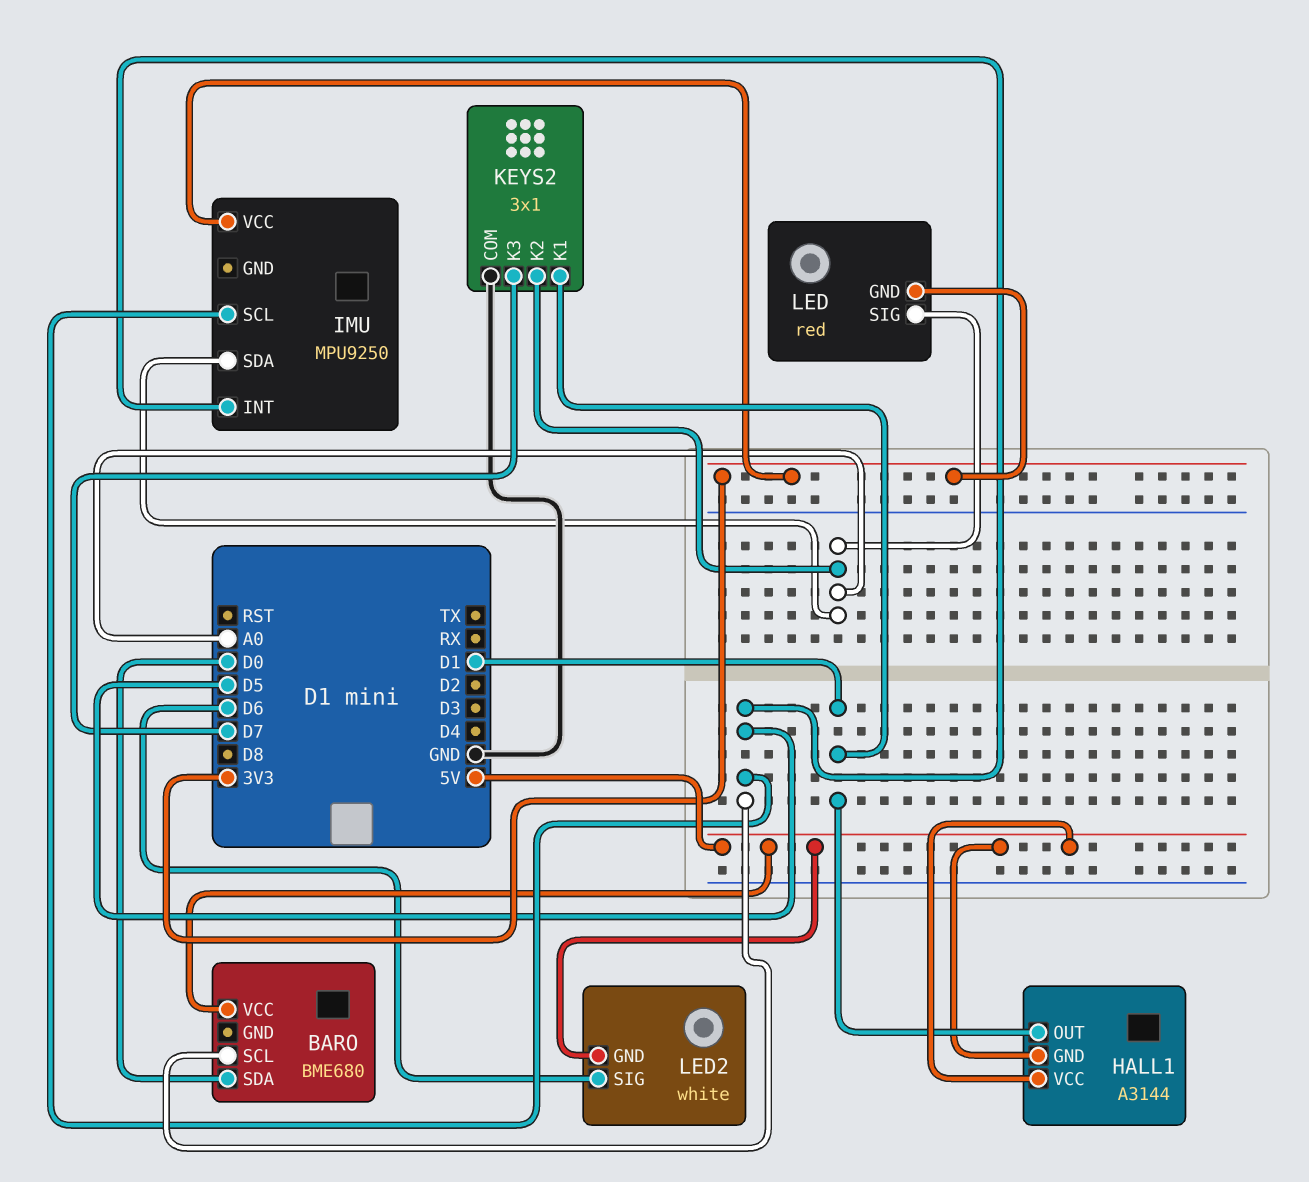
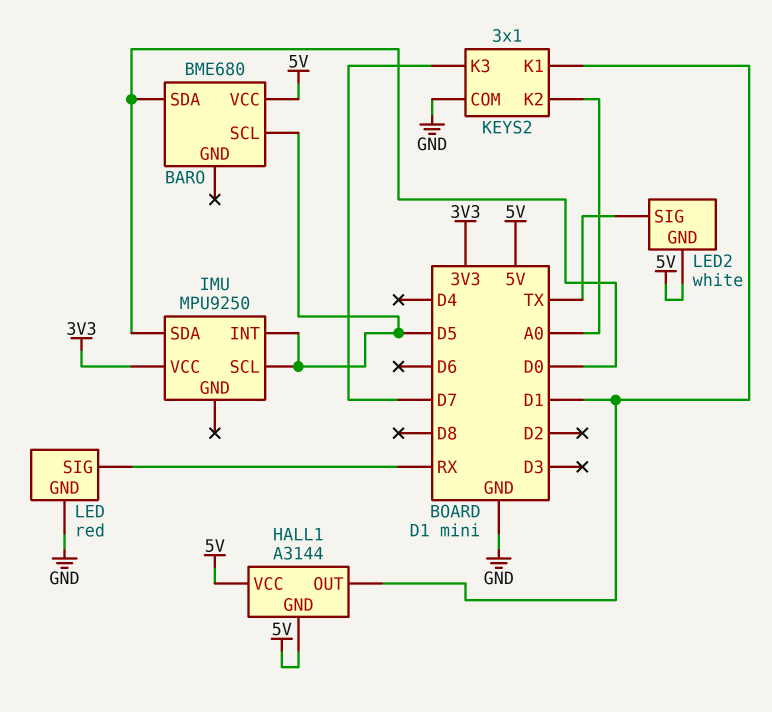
IMU pin SDA: A0 -> D0
LED pin GND: 3V3 -> GND
LED pin SIG: A0 -> RX
LED2 pin SIG: D6 -> TX

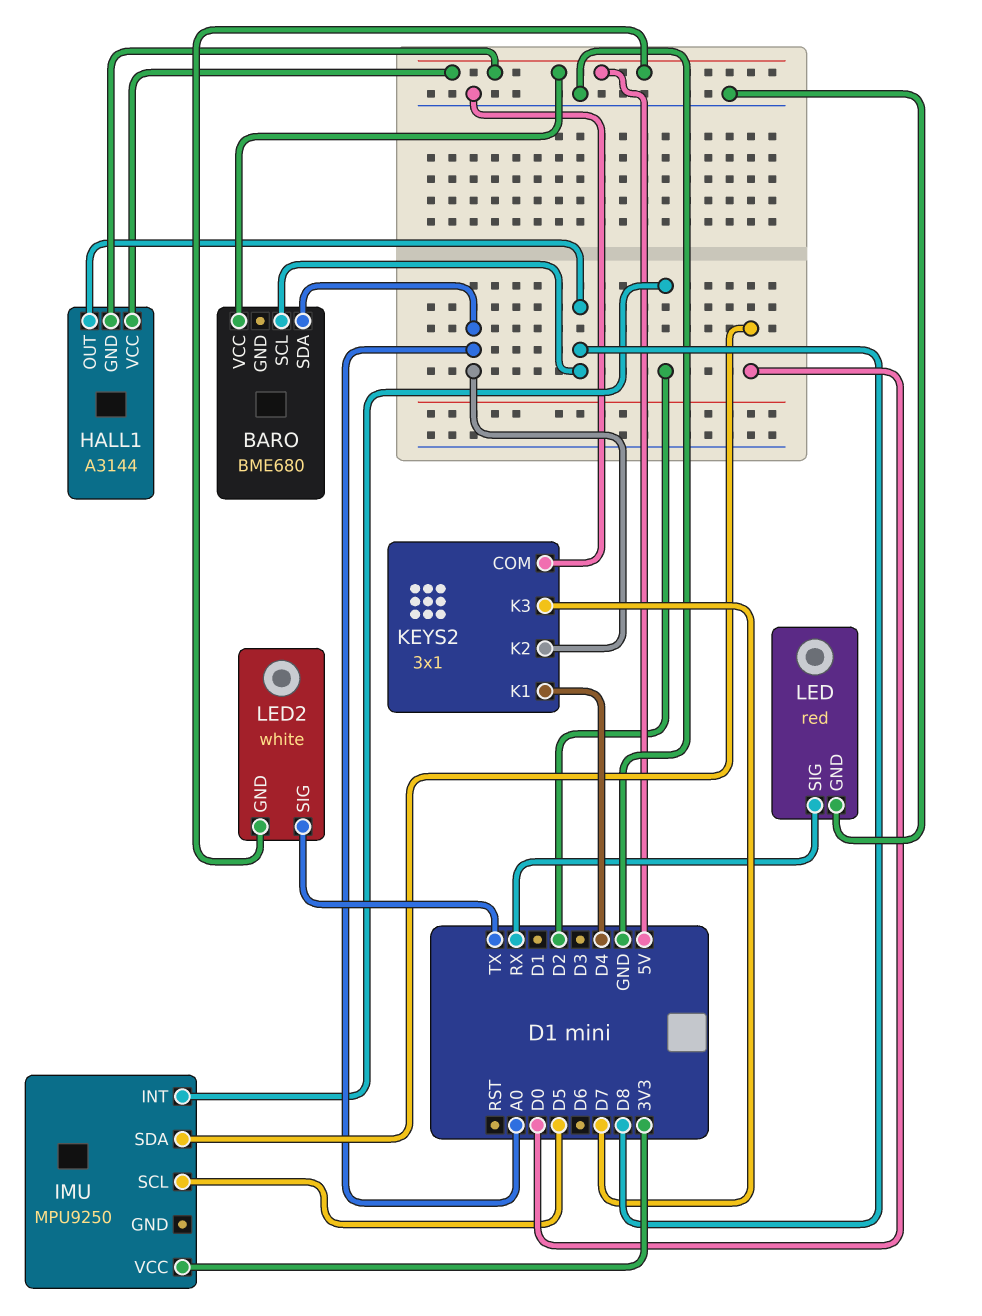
BARO pin SCL: D5 -> D8
BARO pin SDA: D0 -> A0
HALL1 pin OUT: D1 -> D8
IMU pin INT: D5 -> D2
KEYS2 pin K1: D1 -> D4

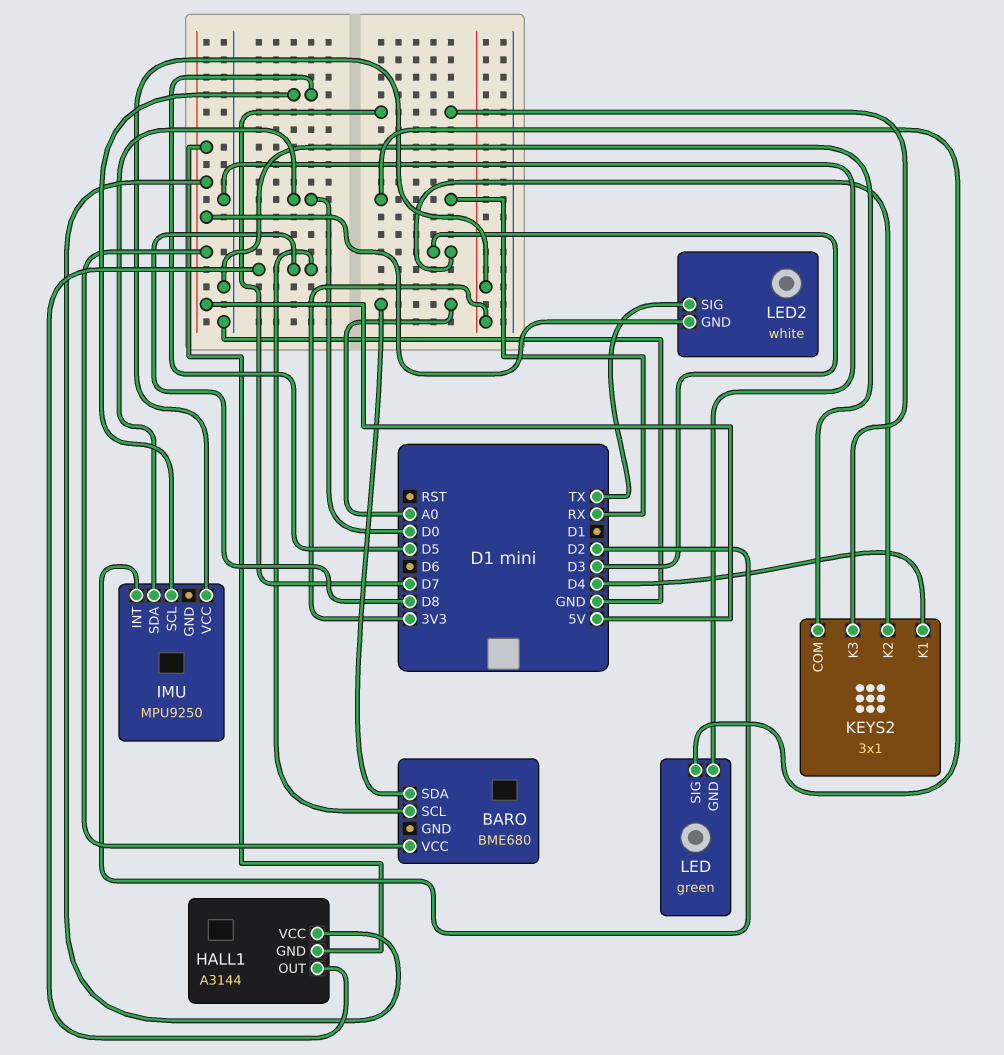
KEYS2 pin K2: A0 -> D3
LED: red -> green

